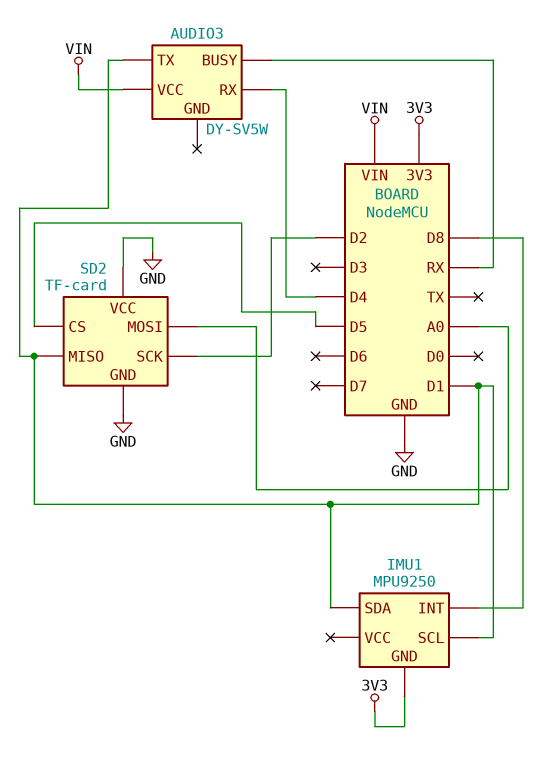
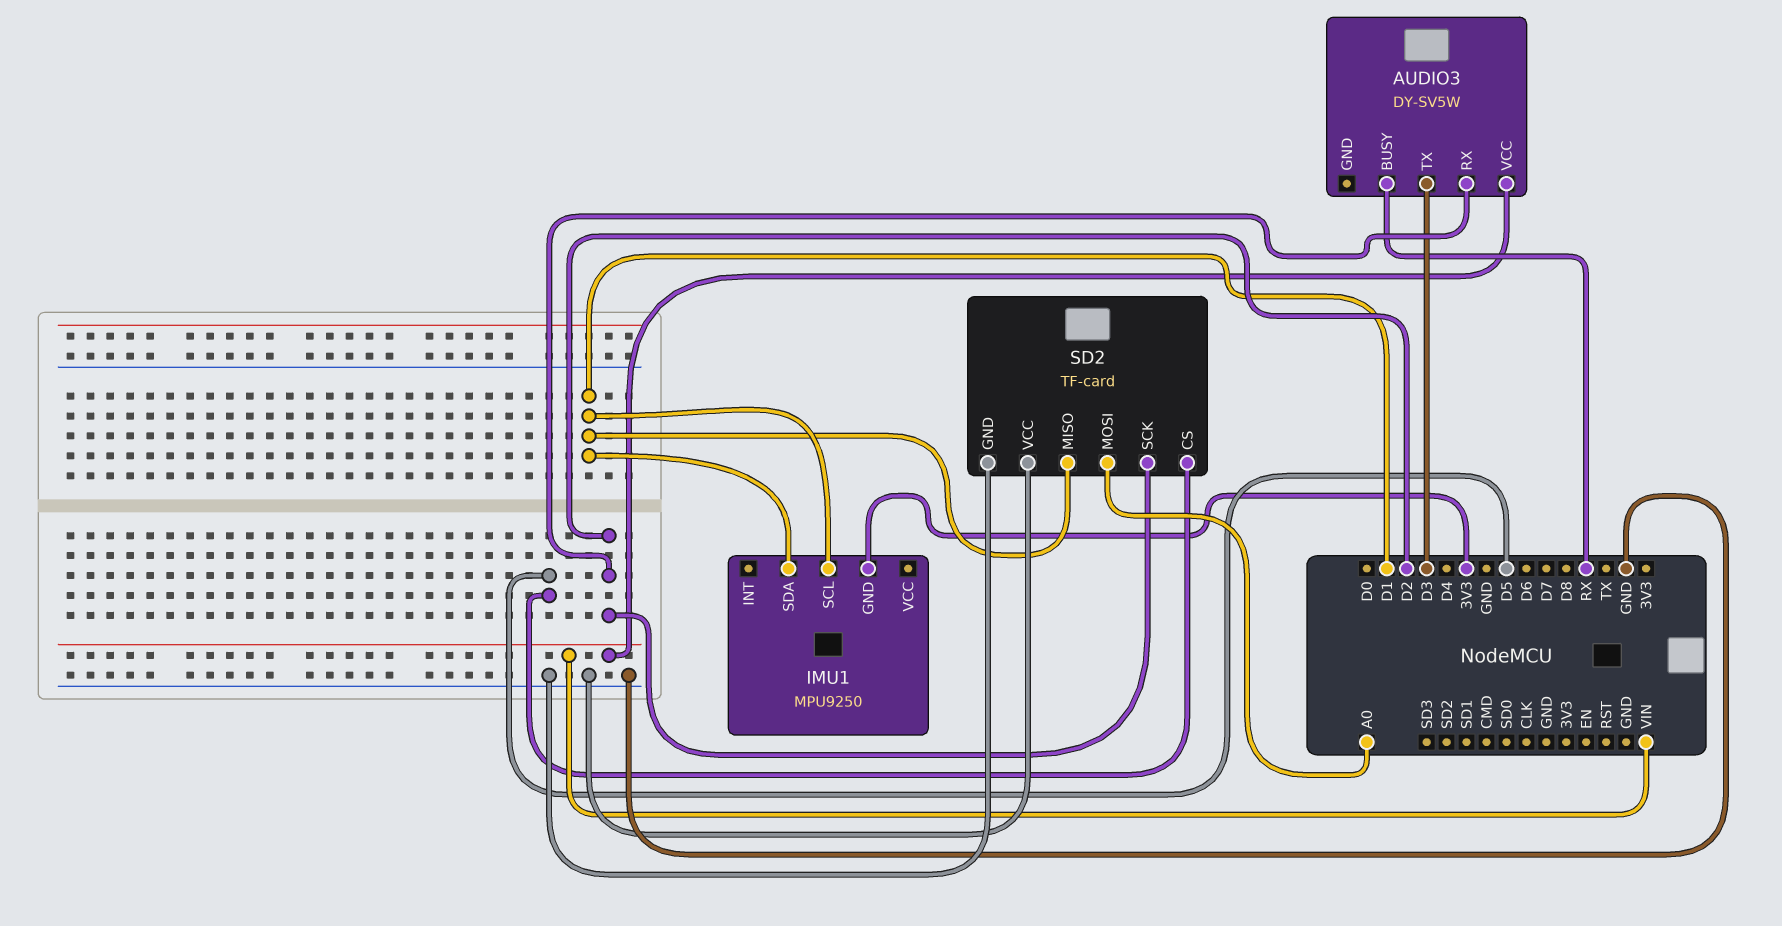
AUDIO3 pin RX: D4 -> D2
AUDIO3 pin TX: D1 -> D3
IMU1 pin INT: D8 -> none

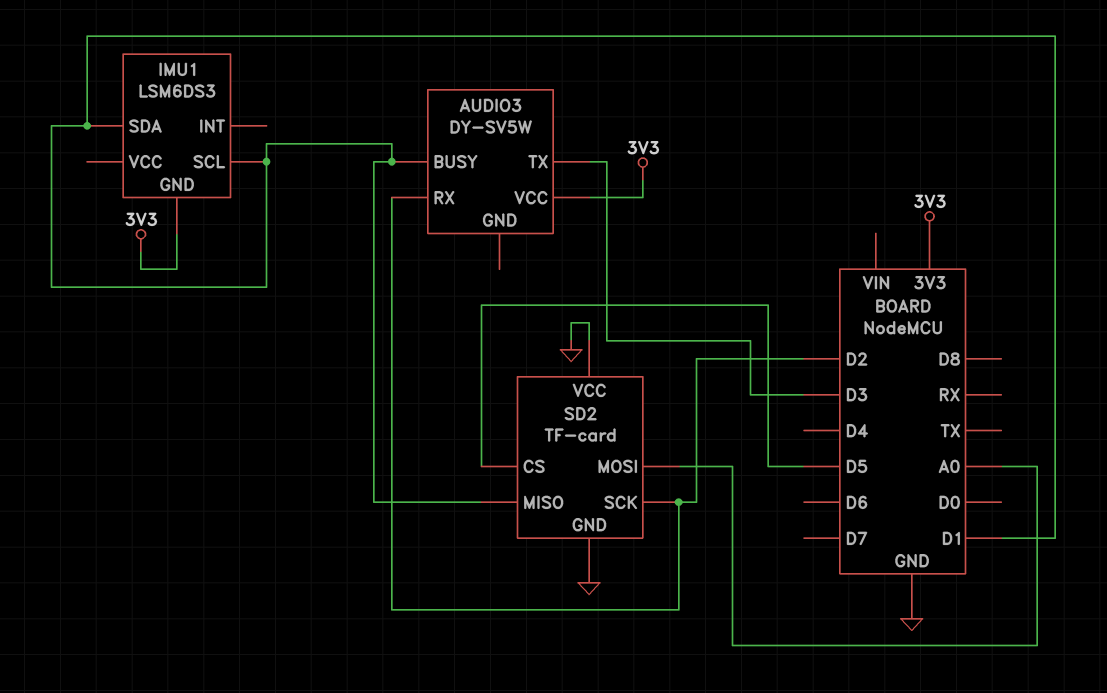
AUDIO3 pin BUSY: RX -> D1
AUDIO3 pin VCC: VIN -> 3V3
IMU1: MPU9250 -> LSM6DS3

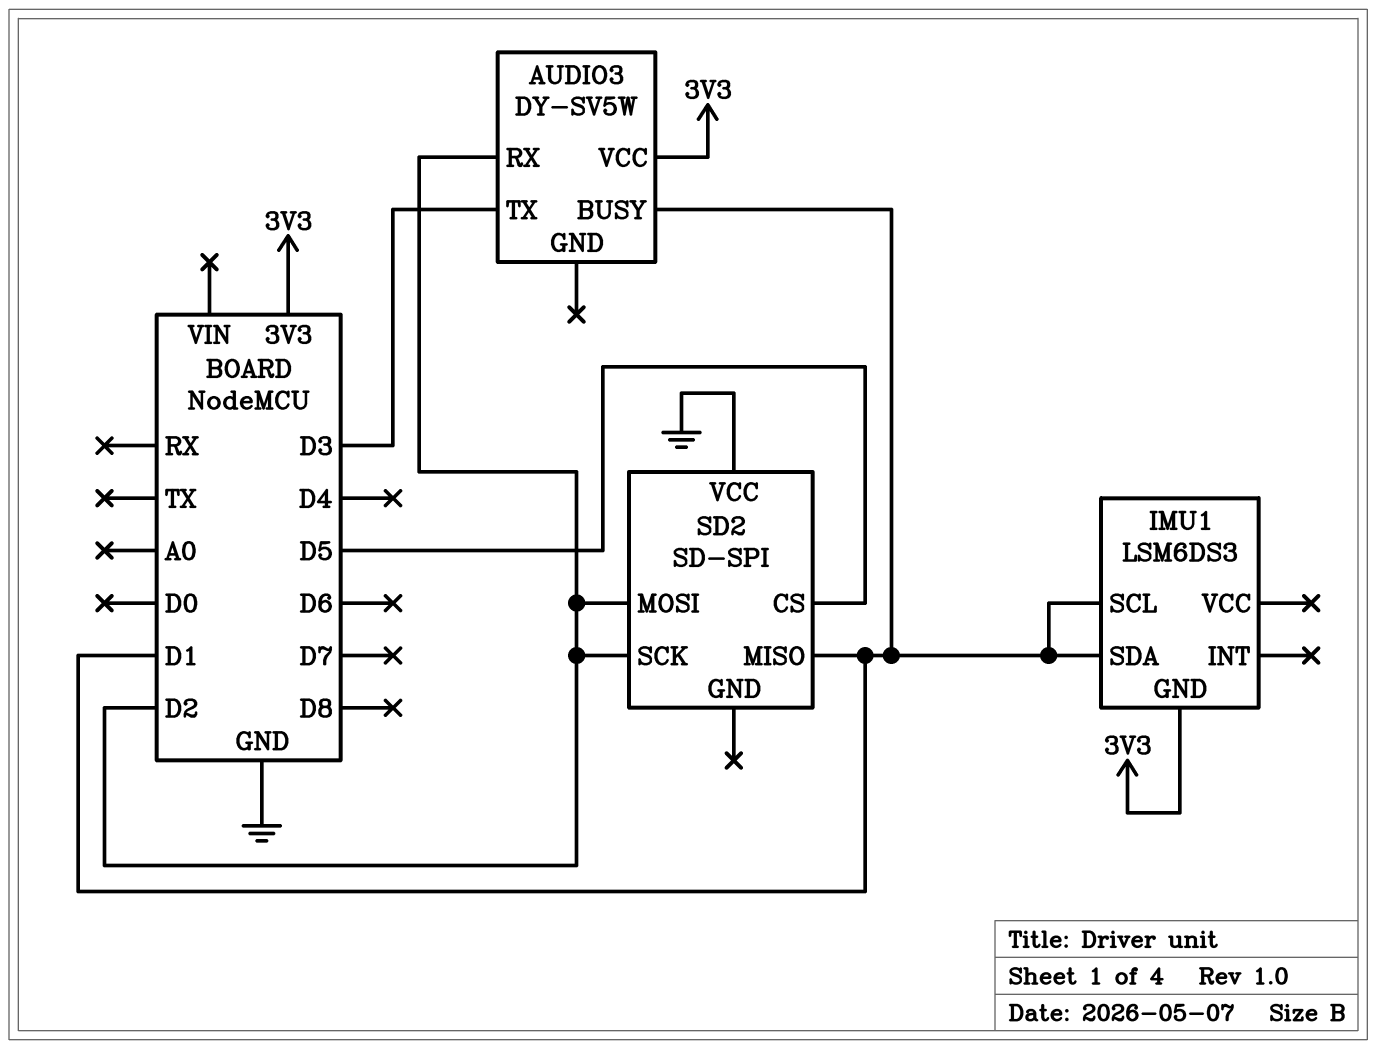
SD2: TF-card -> SD-SPI
SD2 pin GND: GND -> none
SD2 pin MOSI: A0 -> D2

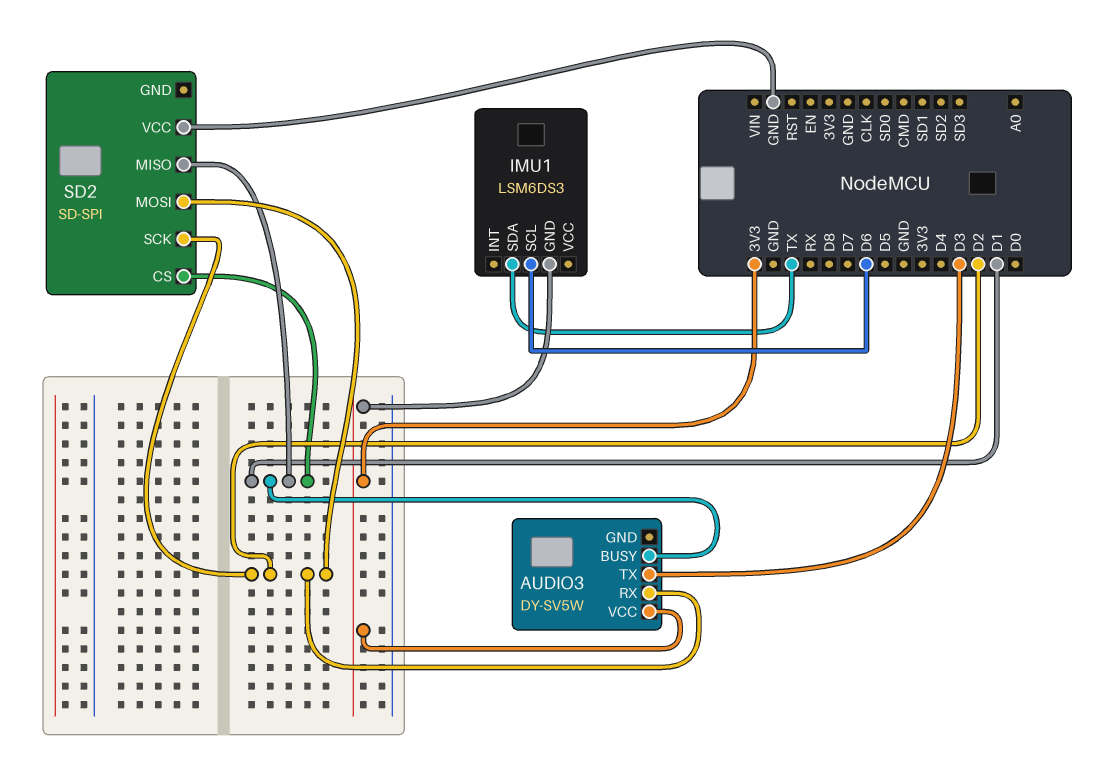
IMU1 pin SCL: D1 -> D6
IMU1 pin SDA: D1 -> TX
SD2 pin CS: D5 -> D1

